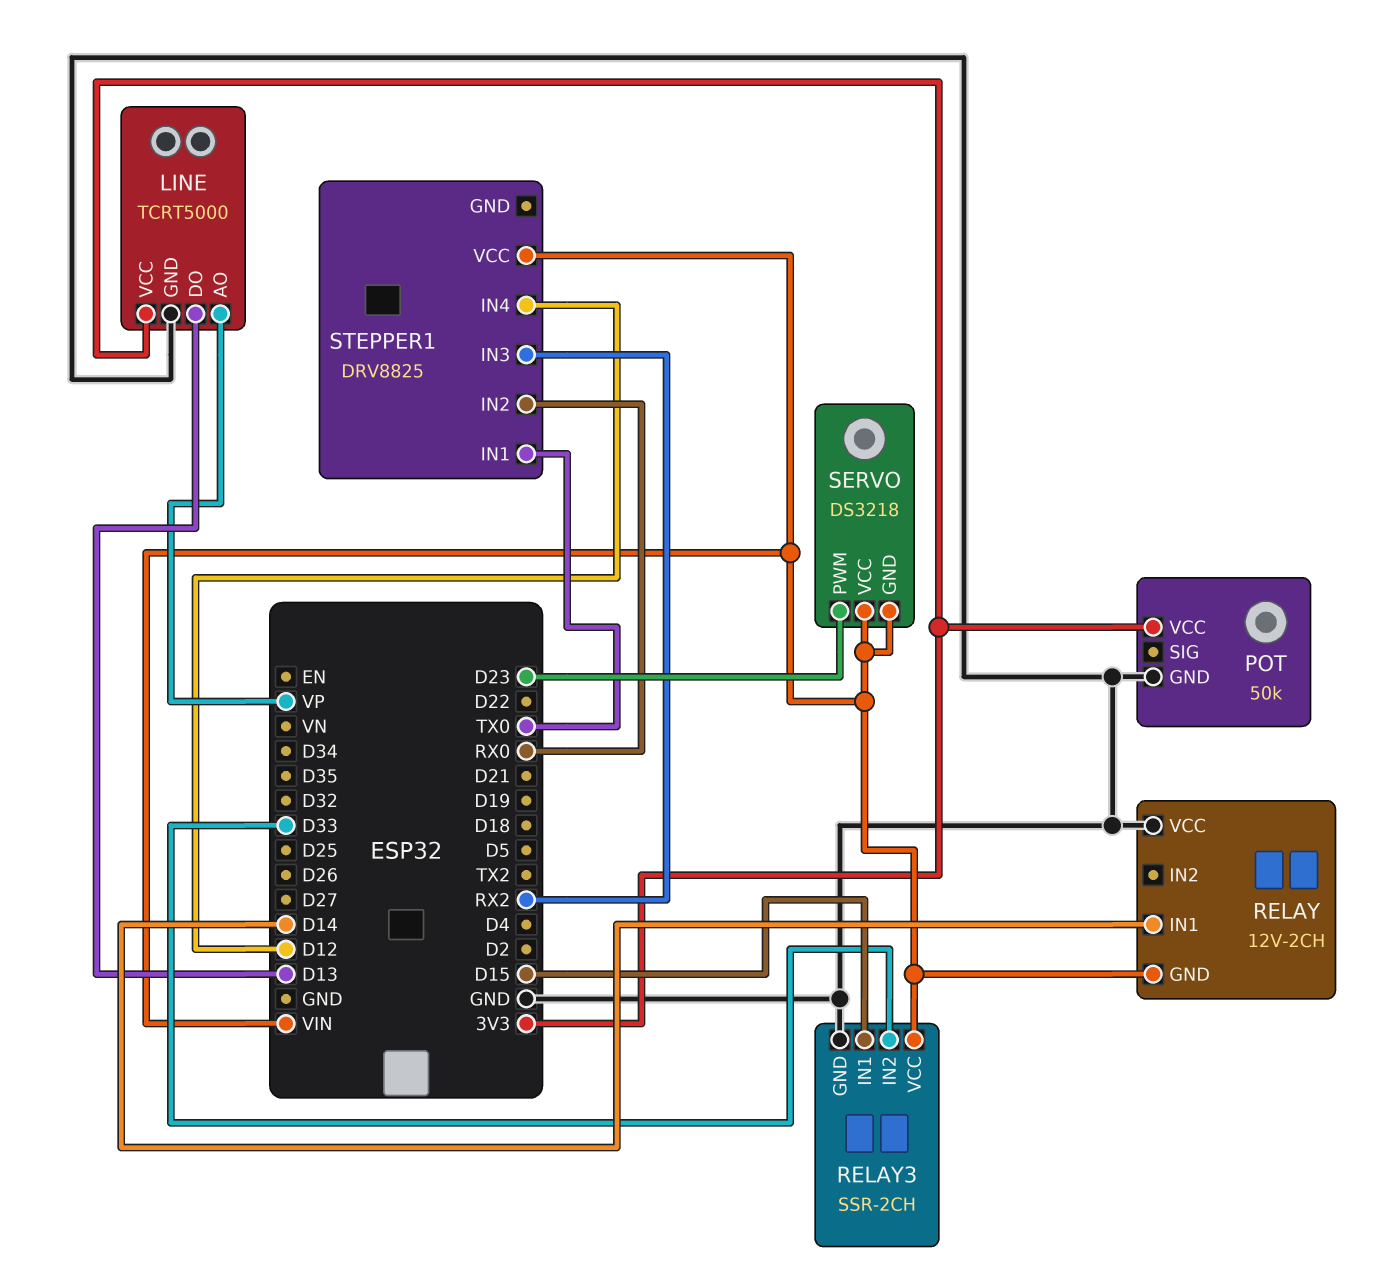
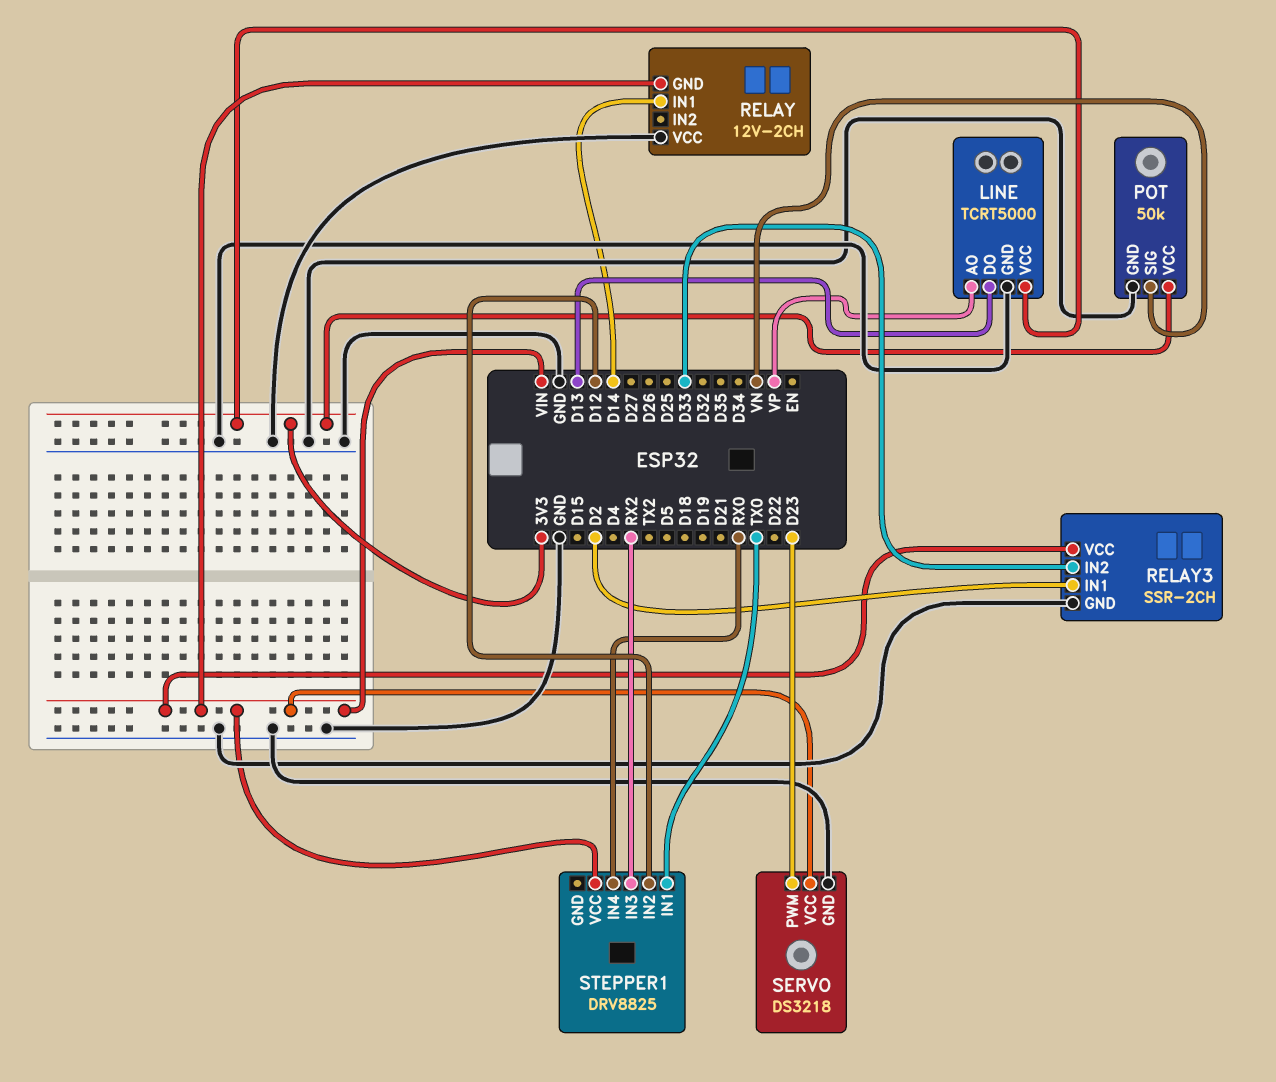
POT pin SIG: none -> VN
RELAY3 pin IN1: D15 -> D2
SERVO pin GND: VIN -> GND
STEPPER1 pin IN2: RX0 -> D12
STEPPER1 pin IN4: D12 -> RX0

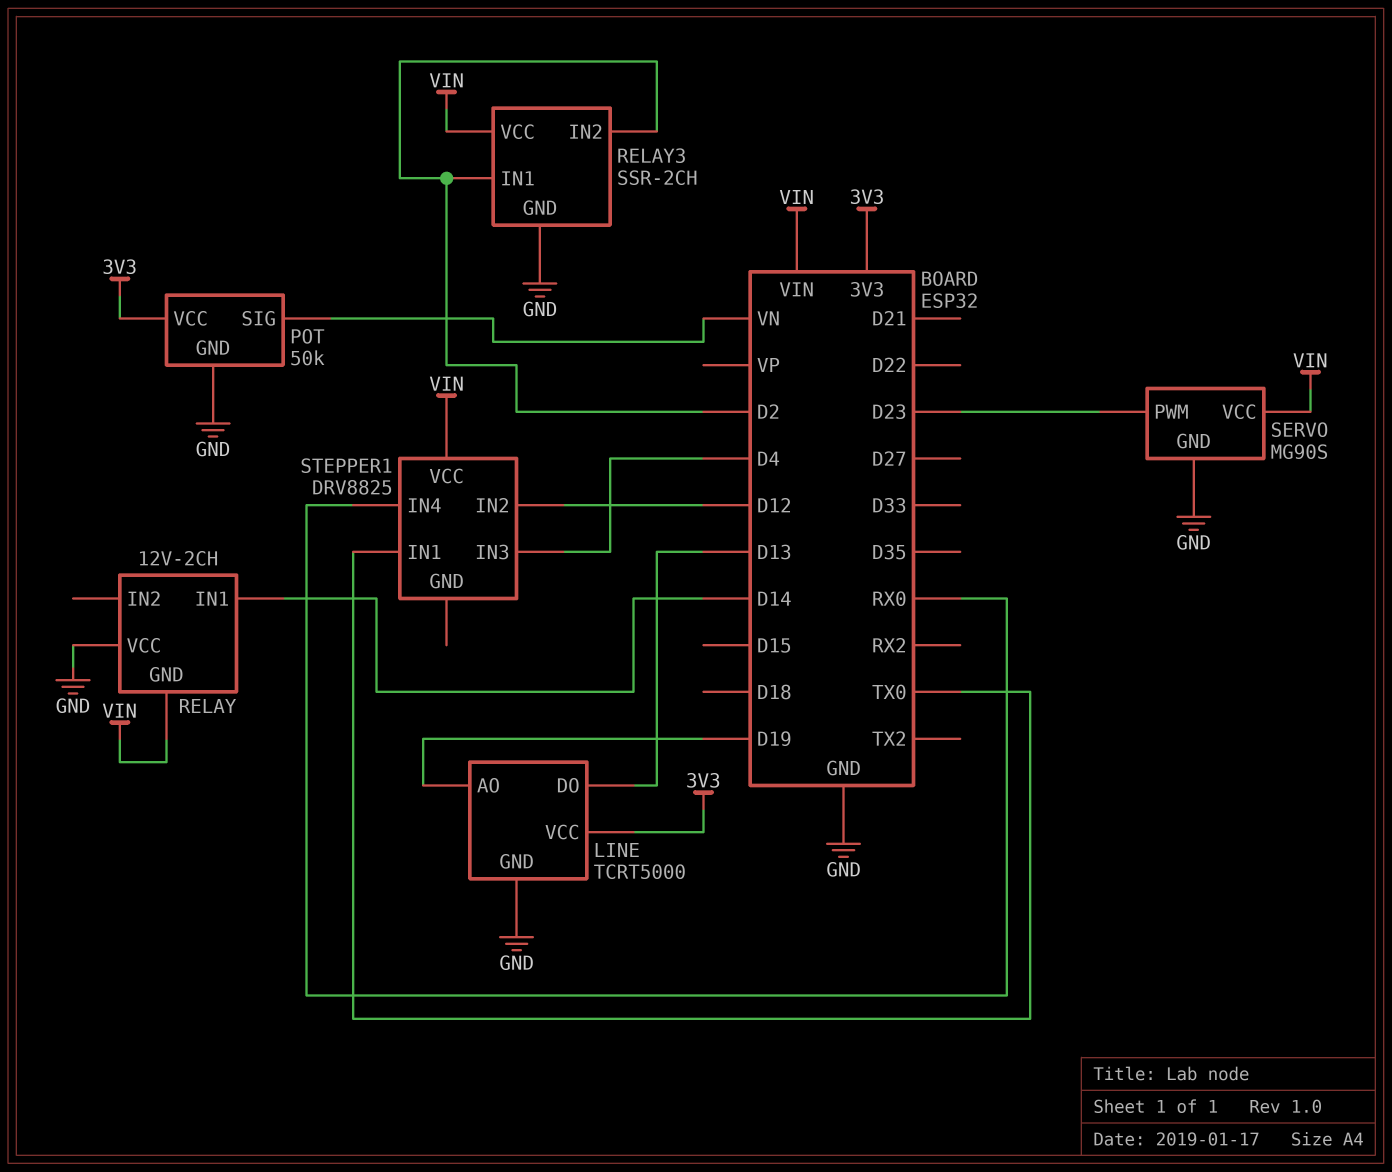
LINE pin AO: VP -> D19
RELAY3 pin IN2: D33 -> D2
SERVO: DS3218 -> MG90S
STEPPER1 pin IN3: RX2 -> D4

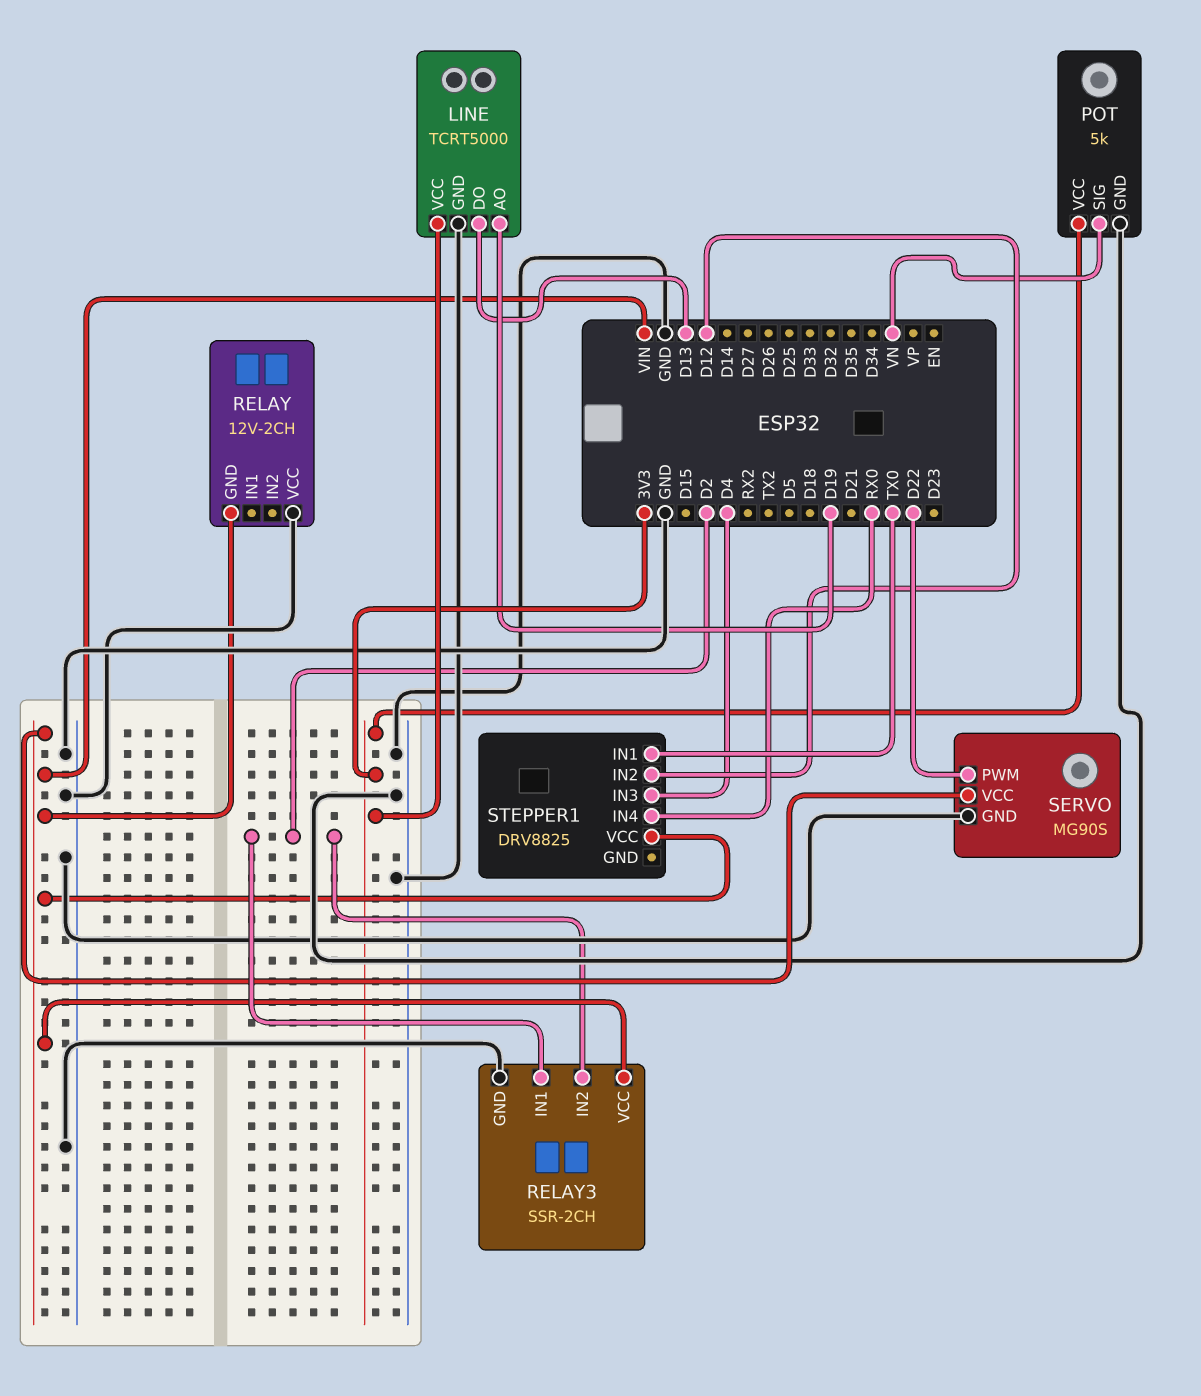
POT: 50k -> 5k
RELAY pin IN1: D14 -> none
SERVO pin PWM: D23 -> D22

